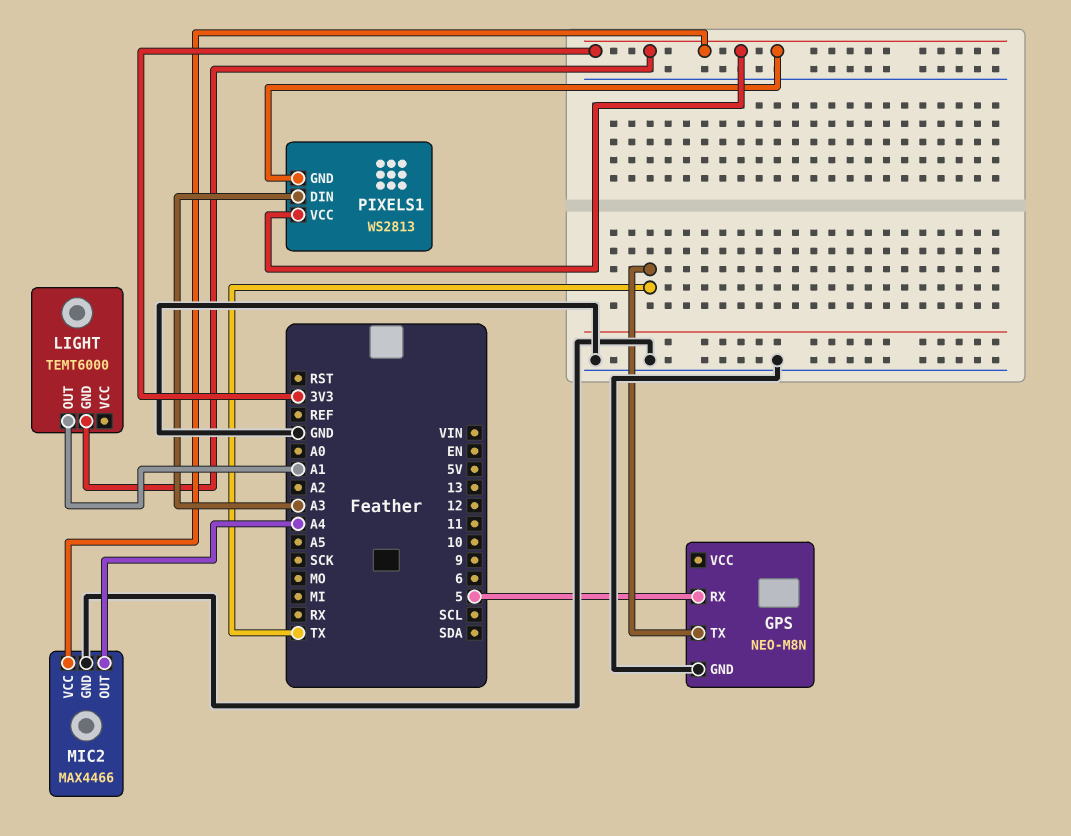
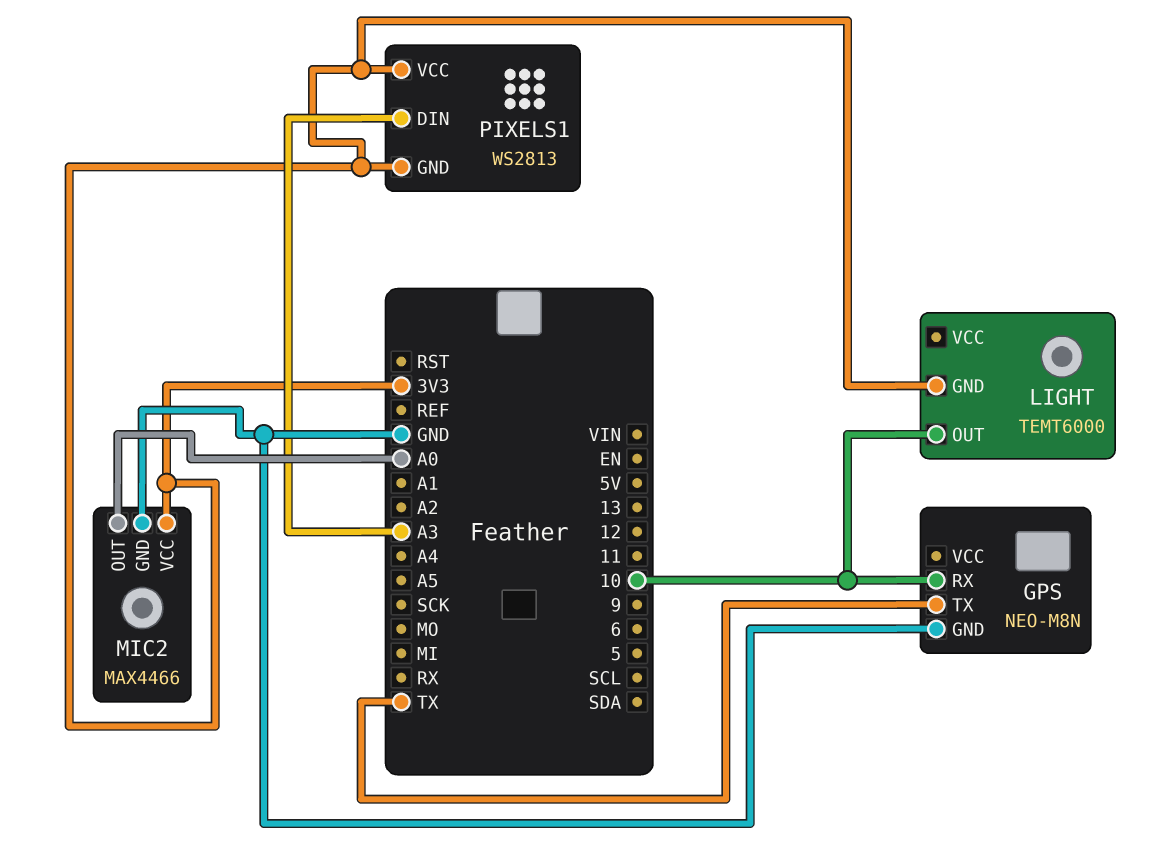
GPS pin RX: 5 -> 10
LIGHT pin OUT: A1 -> 10
MIC2 pin OUT: A4 -> A0

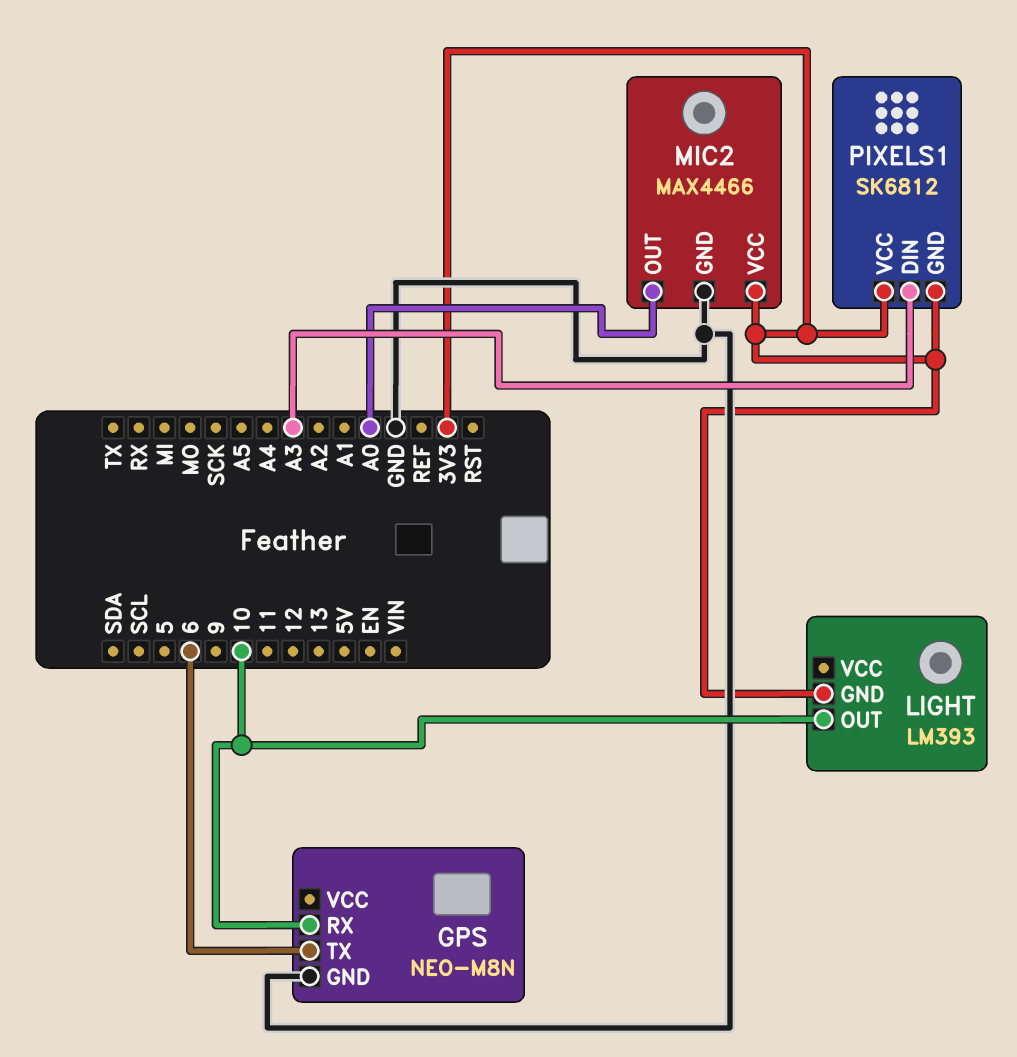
GPS pin TX: TX -> 6
LIGHT: TEMT6000 -> LM393
PIXELS1: WS2813 -> SK6812

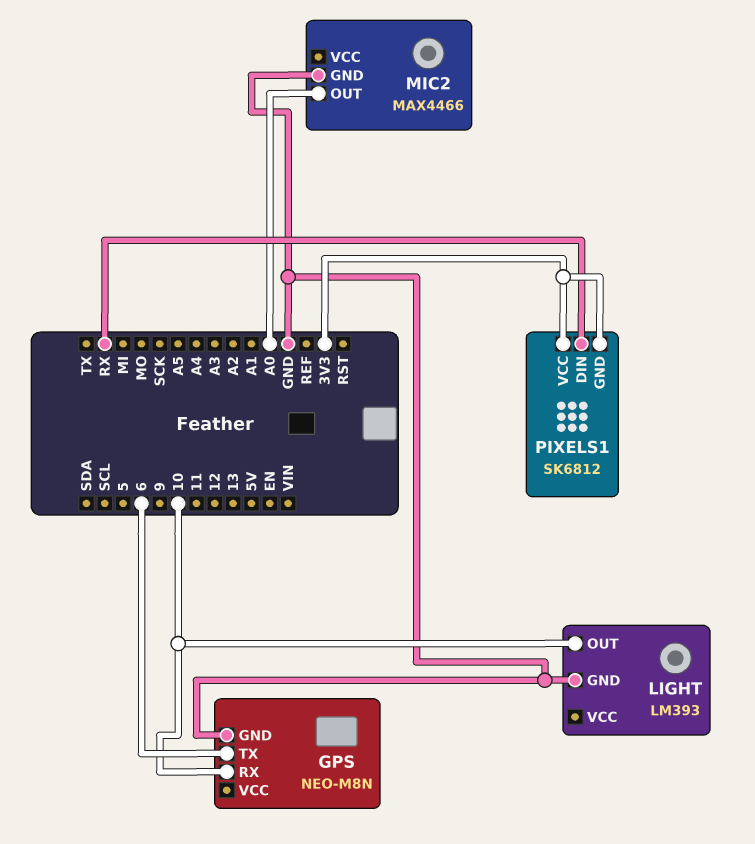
LIGHT pin GND: 3V3 -> GND
MIC2 pin VCC: 3V3 -> none
PIXELS1 pin DIN: A3 -> RX

